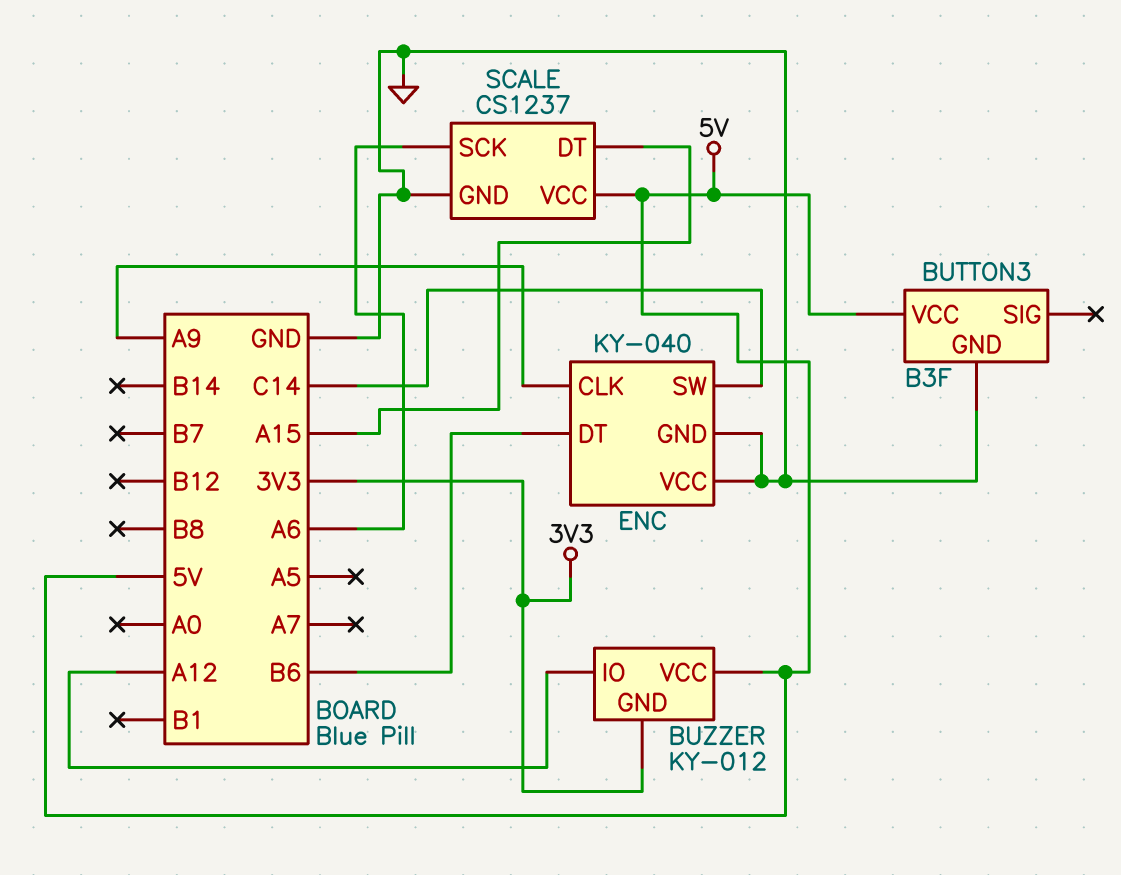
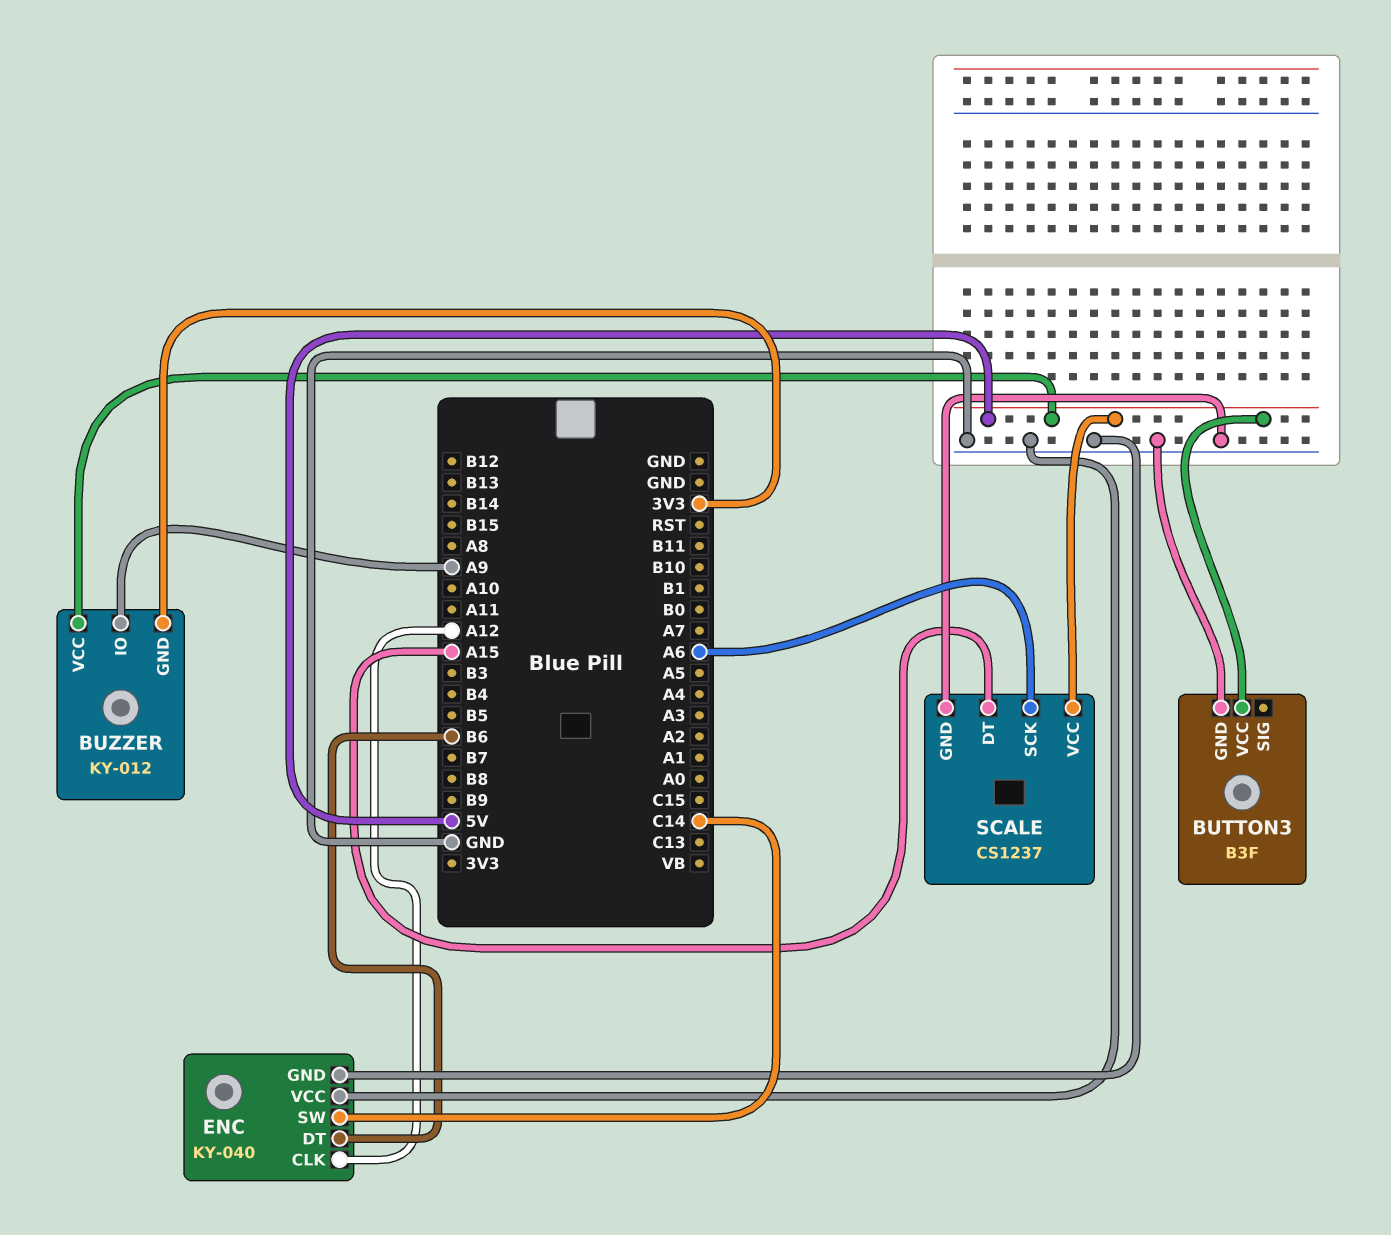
BUZZER pin IO: A12 -> A9
ENC pin CLK: A9 -> A12

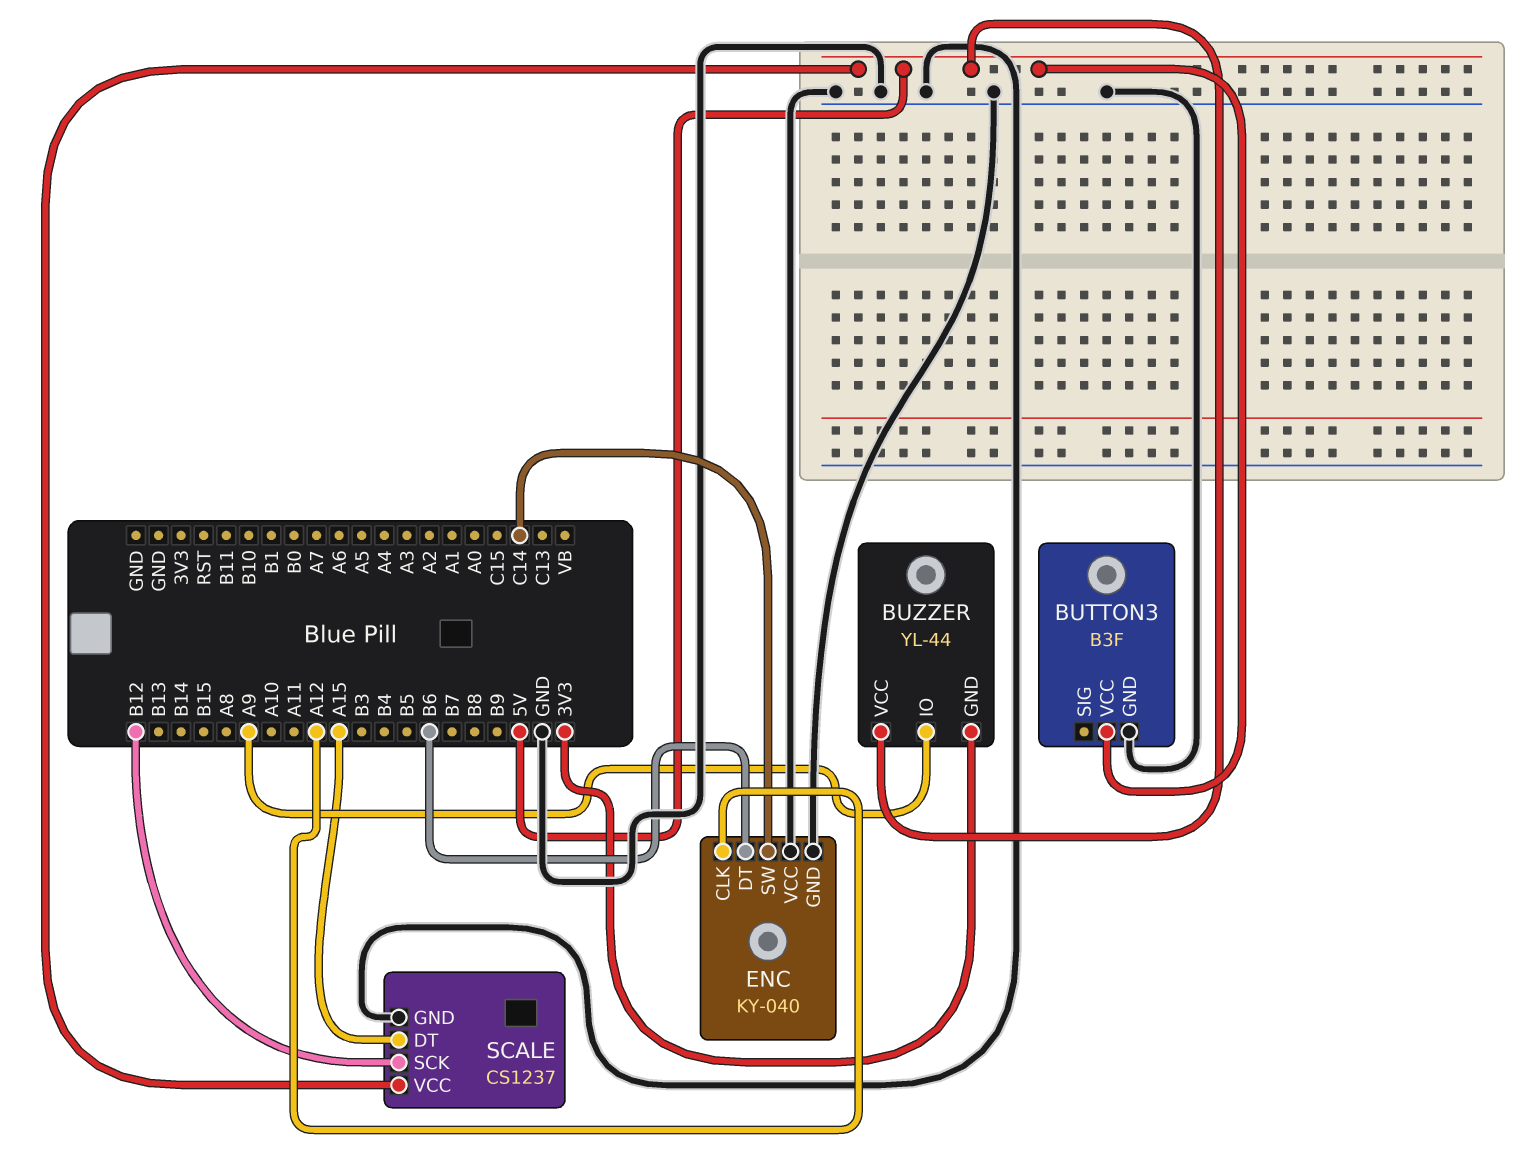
BUZZER: KY-012 -> YL-44
SCALE pin SCK: A6 -> B12

